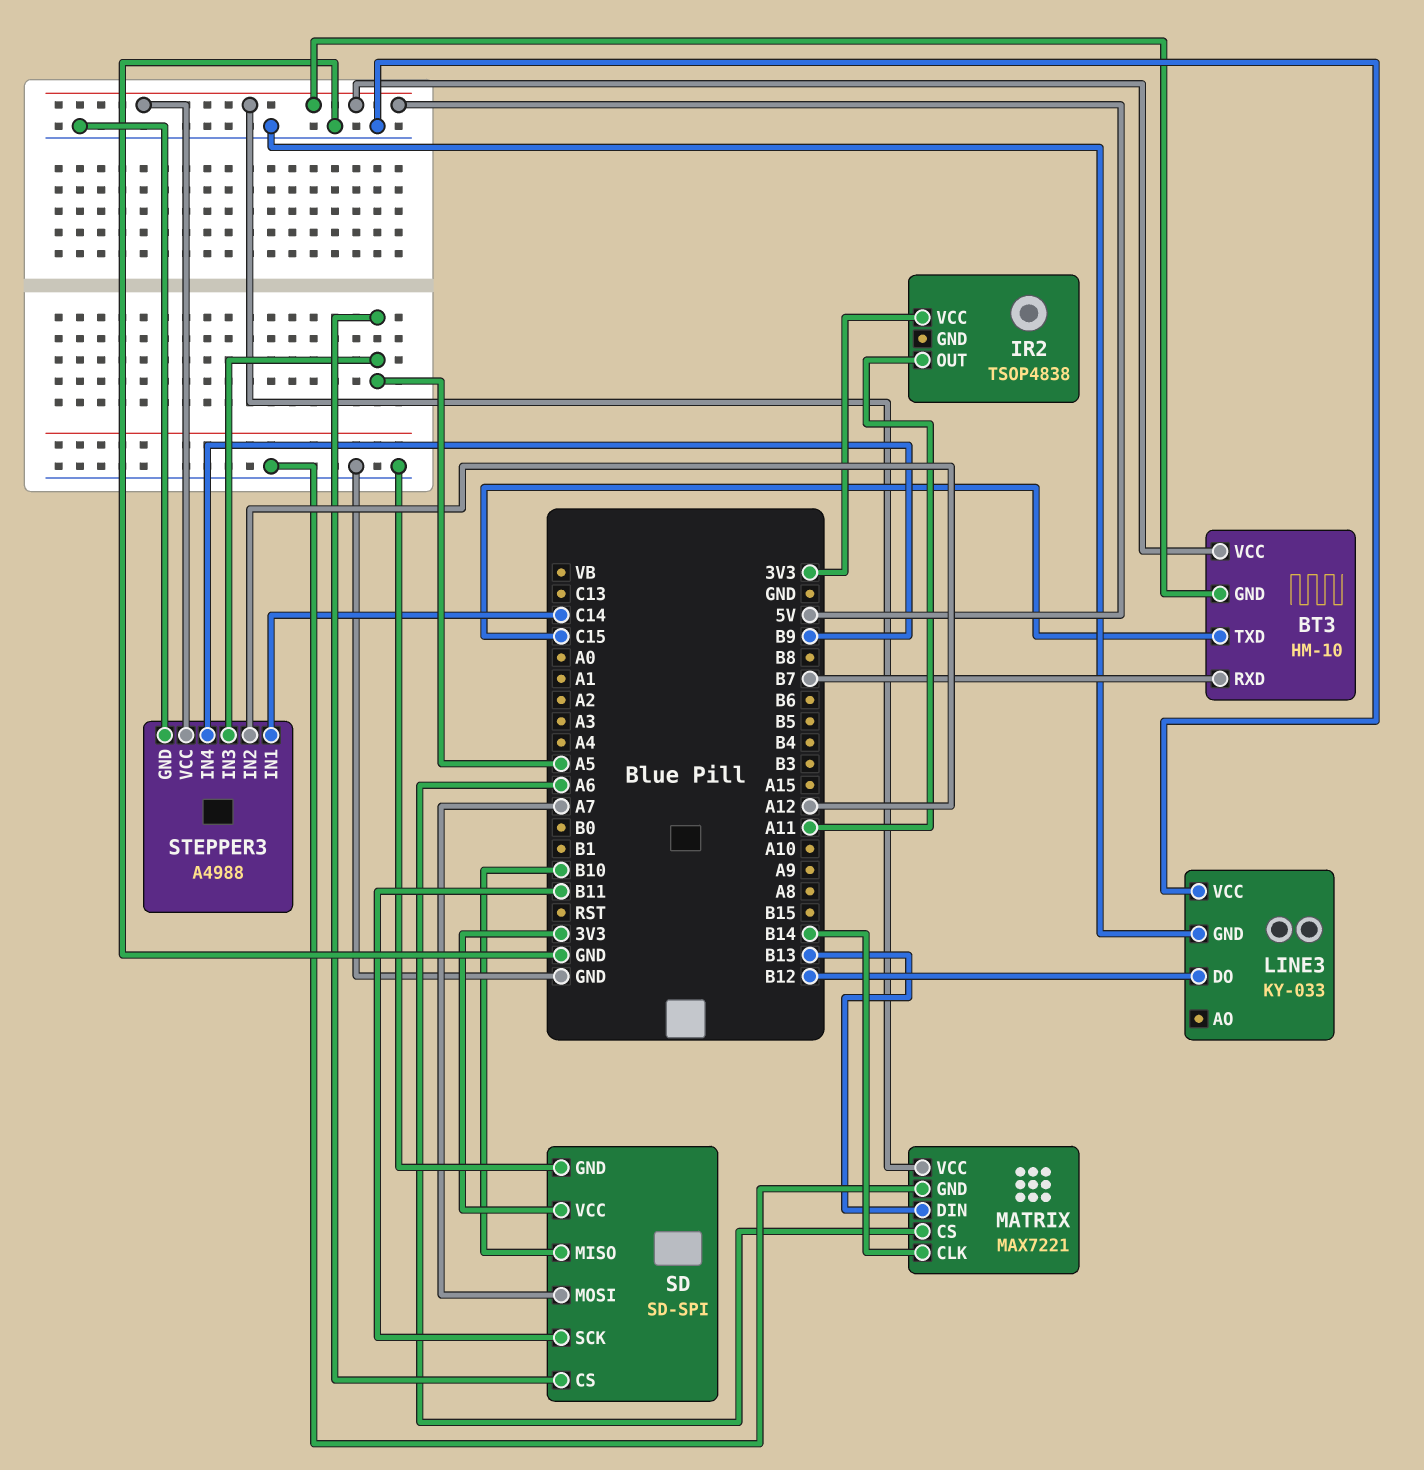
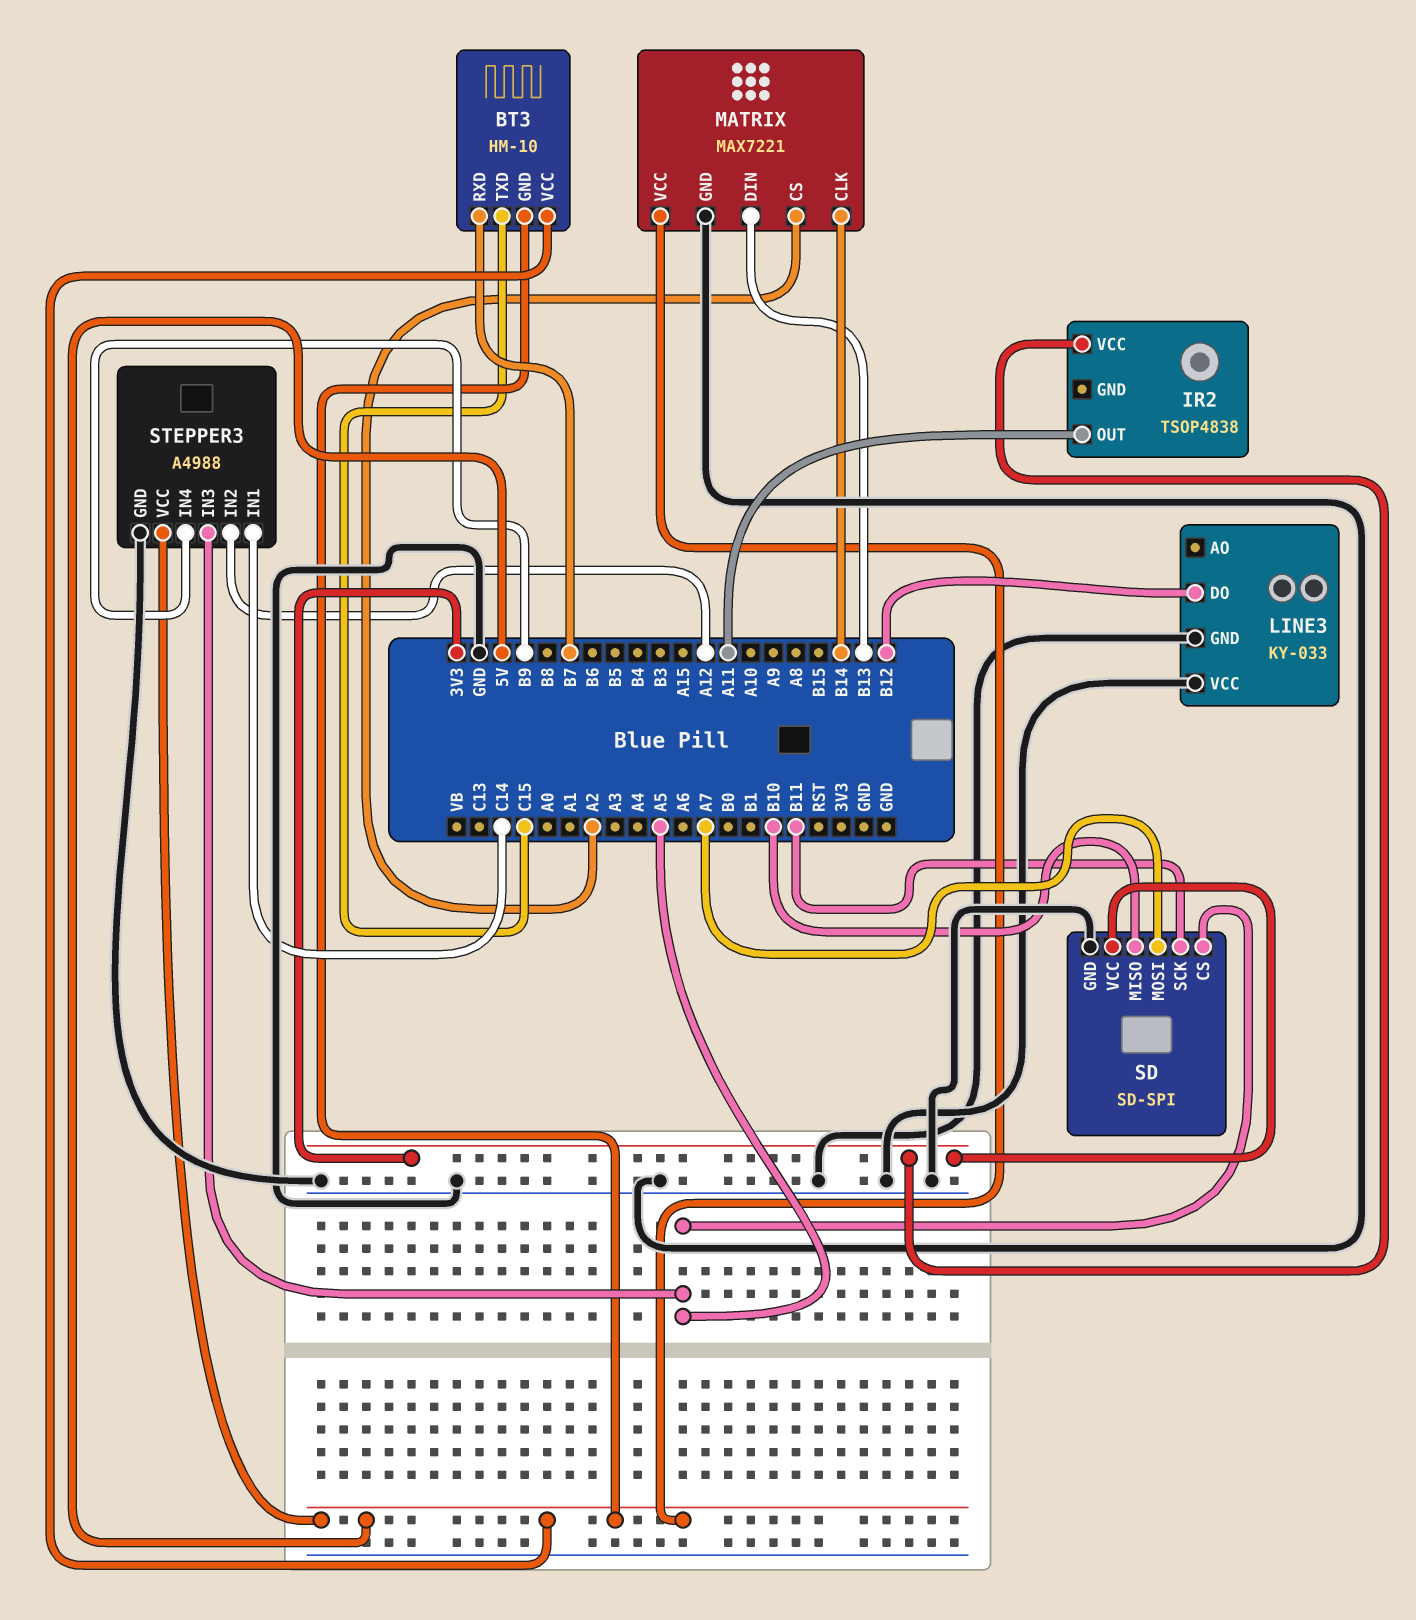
MATRIX pin CS: A6 -> A2

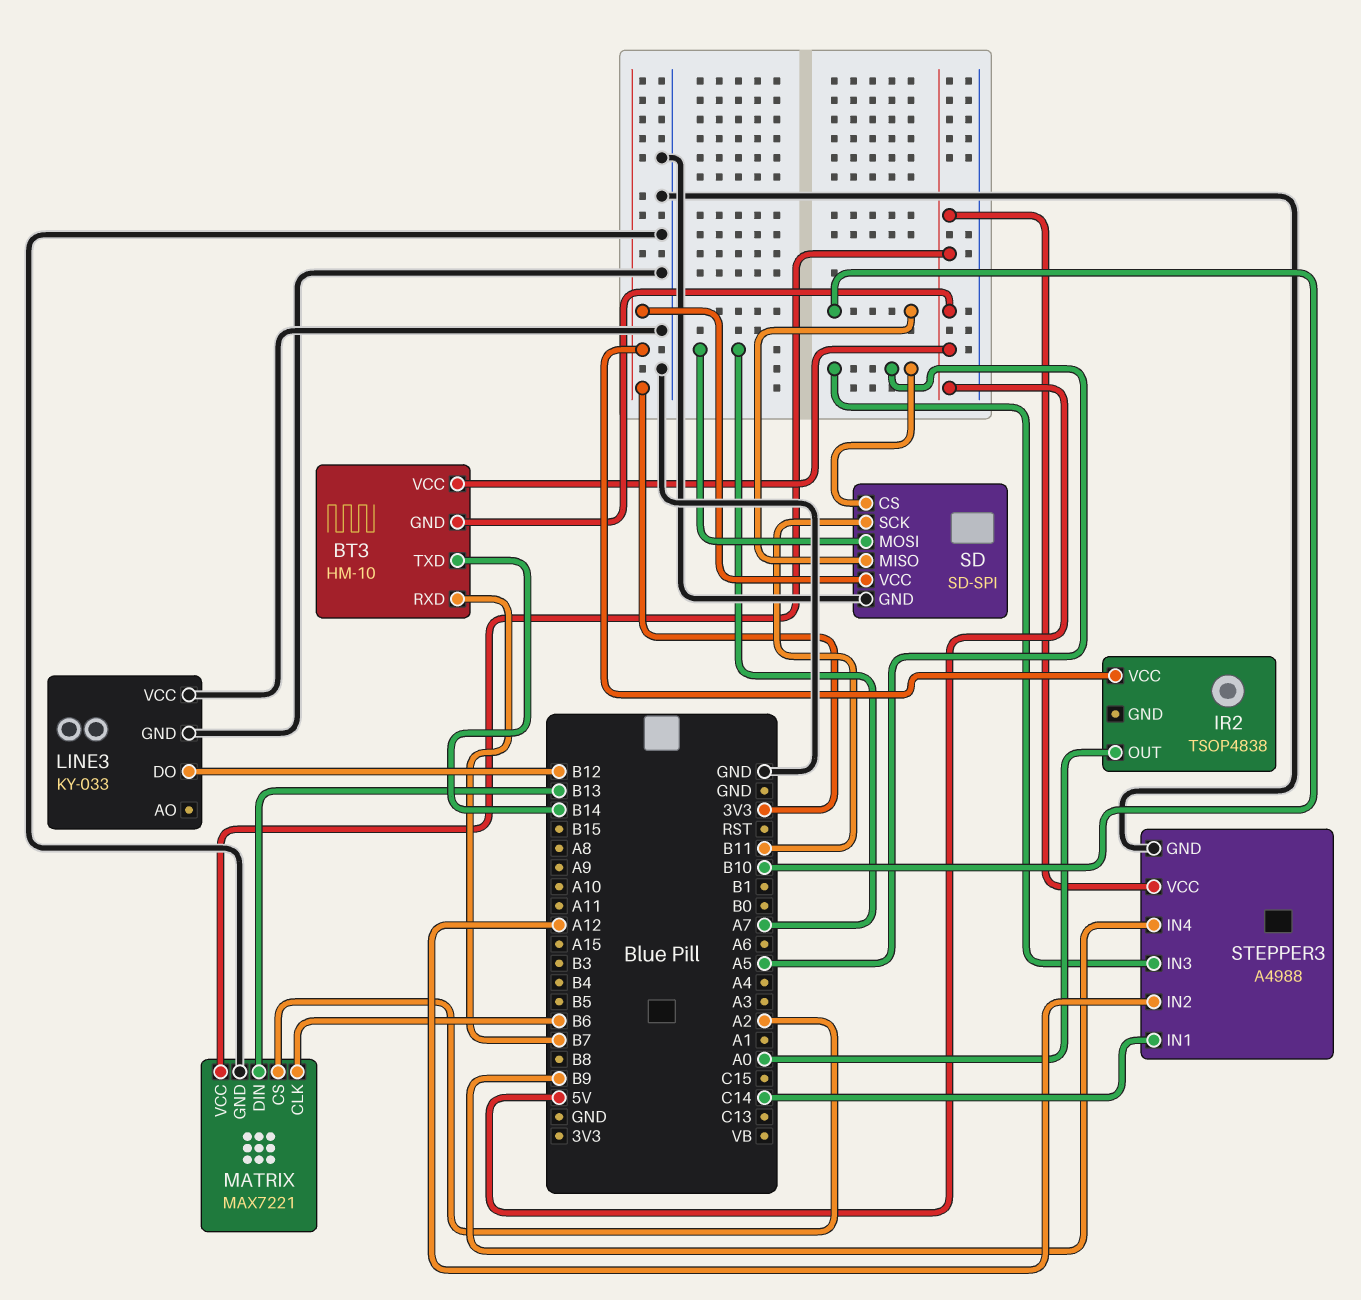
BT3 pin TXD: C15 -> B14
IR2 pin OUT: A11 -> A0
MATRIX pin CLK: B14 -> B6

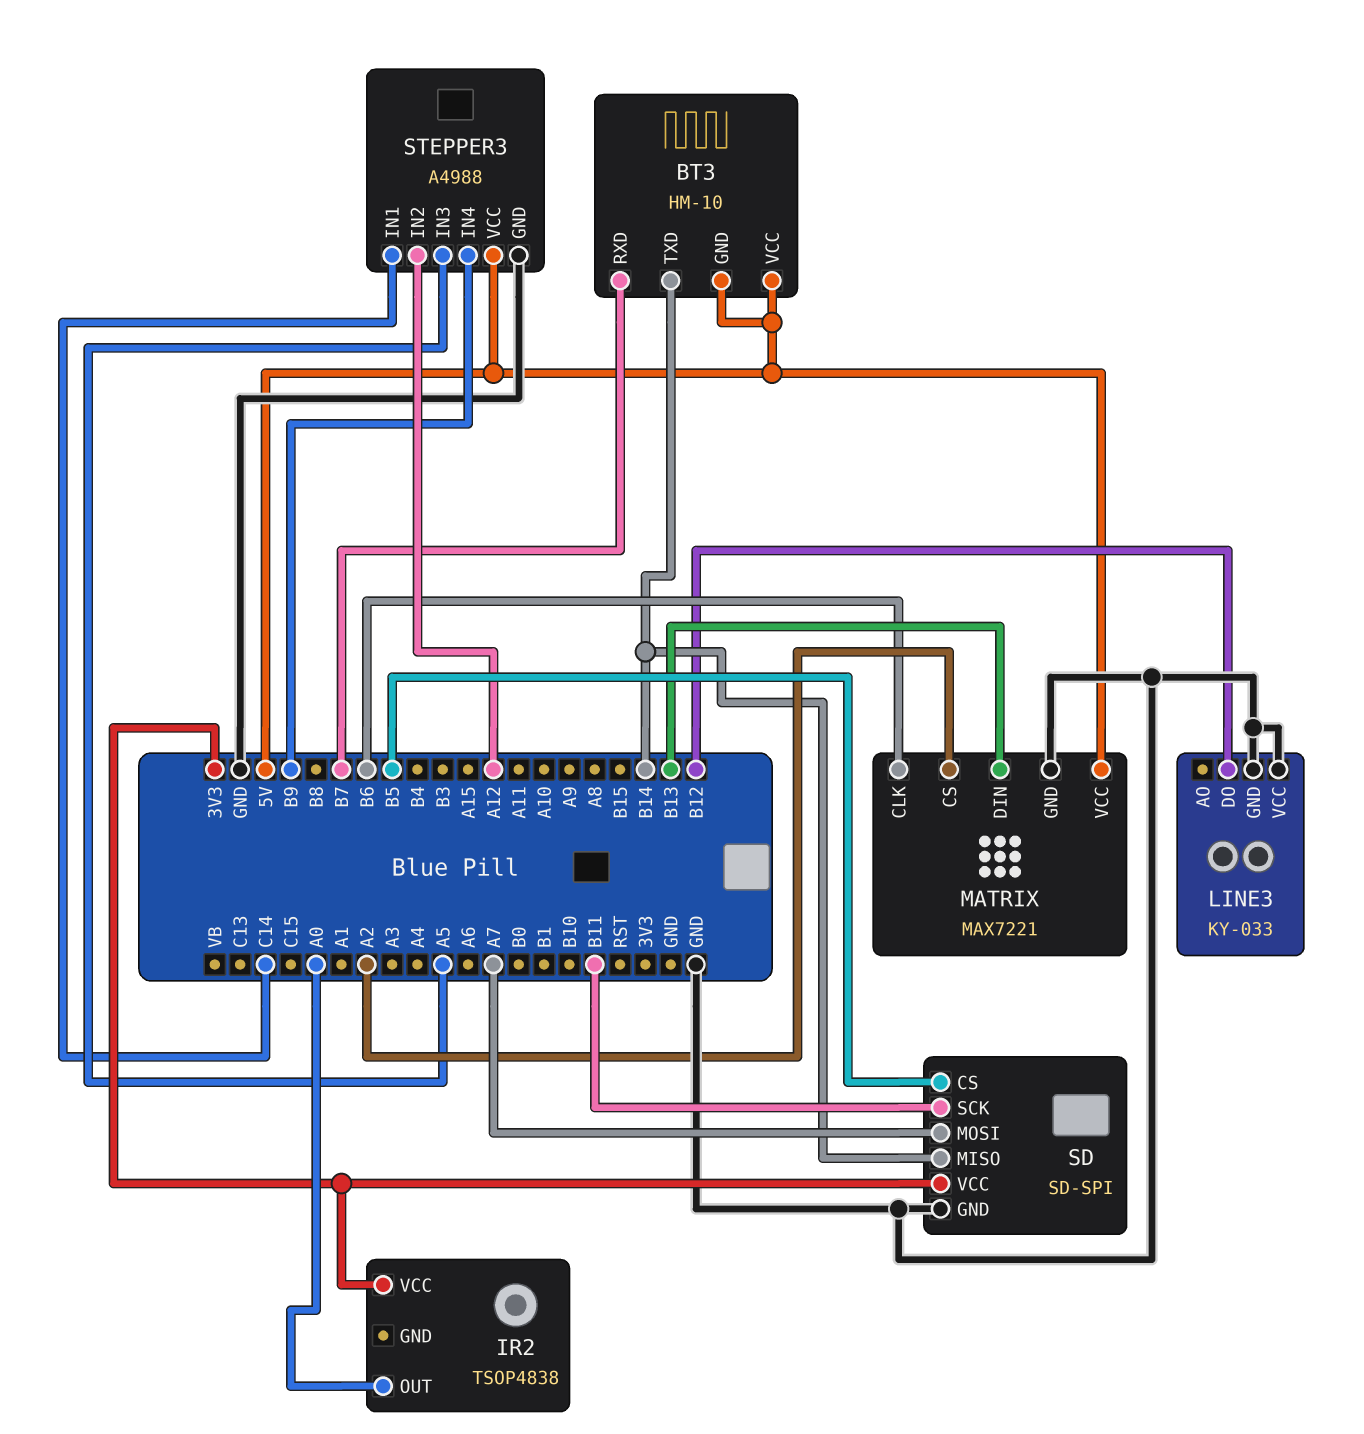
SD pin CS: A5 -> B5
SD pin MISO: B10 -> B14

